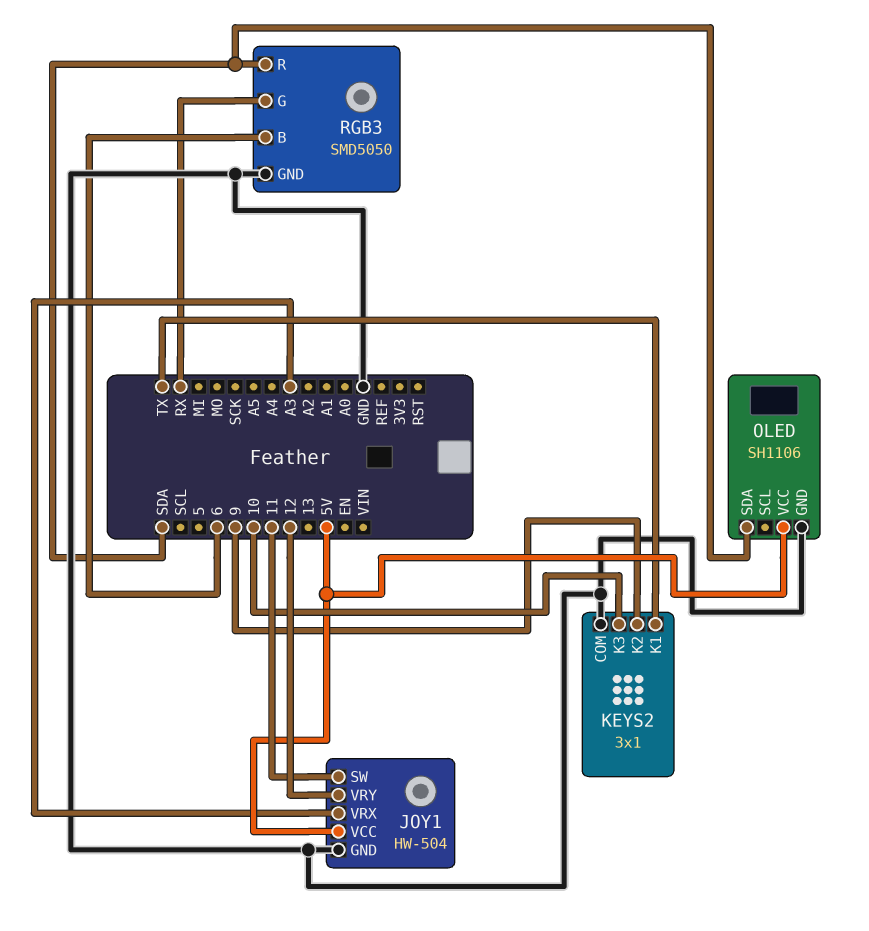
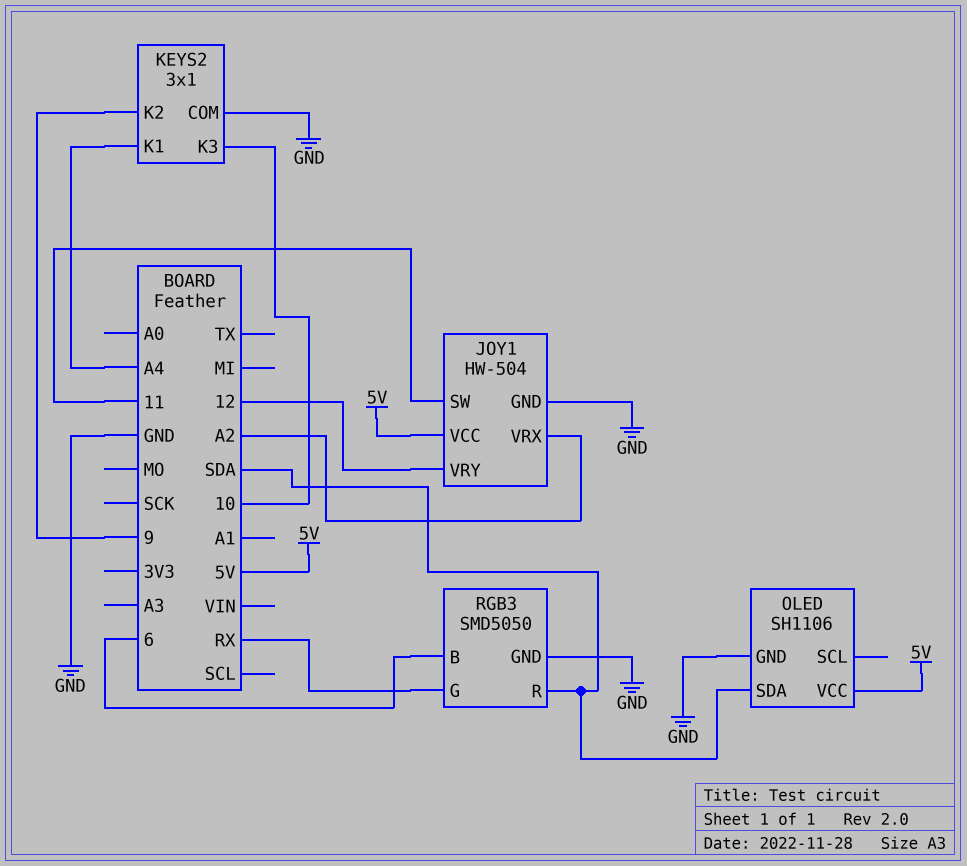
JOY1 pin VRX: A3 -> A2
KEYS2 pin K1: TX -> A4

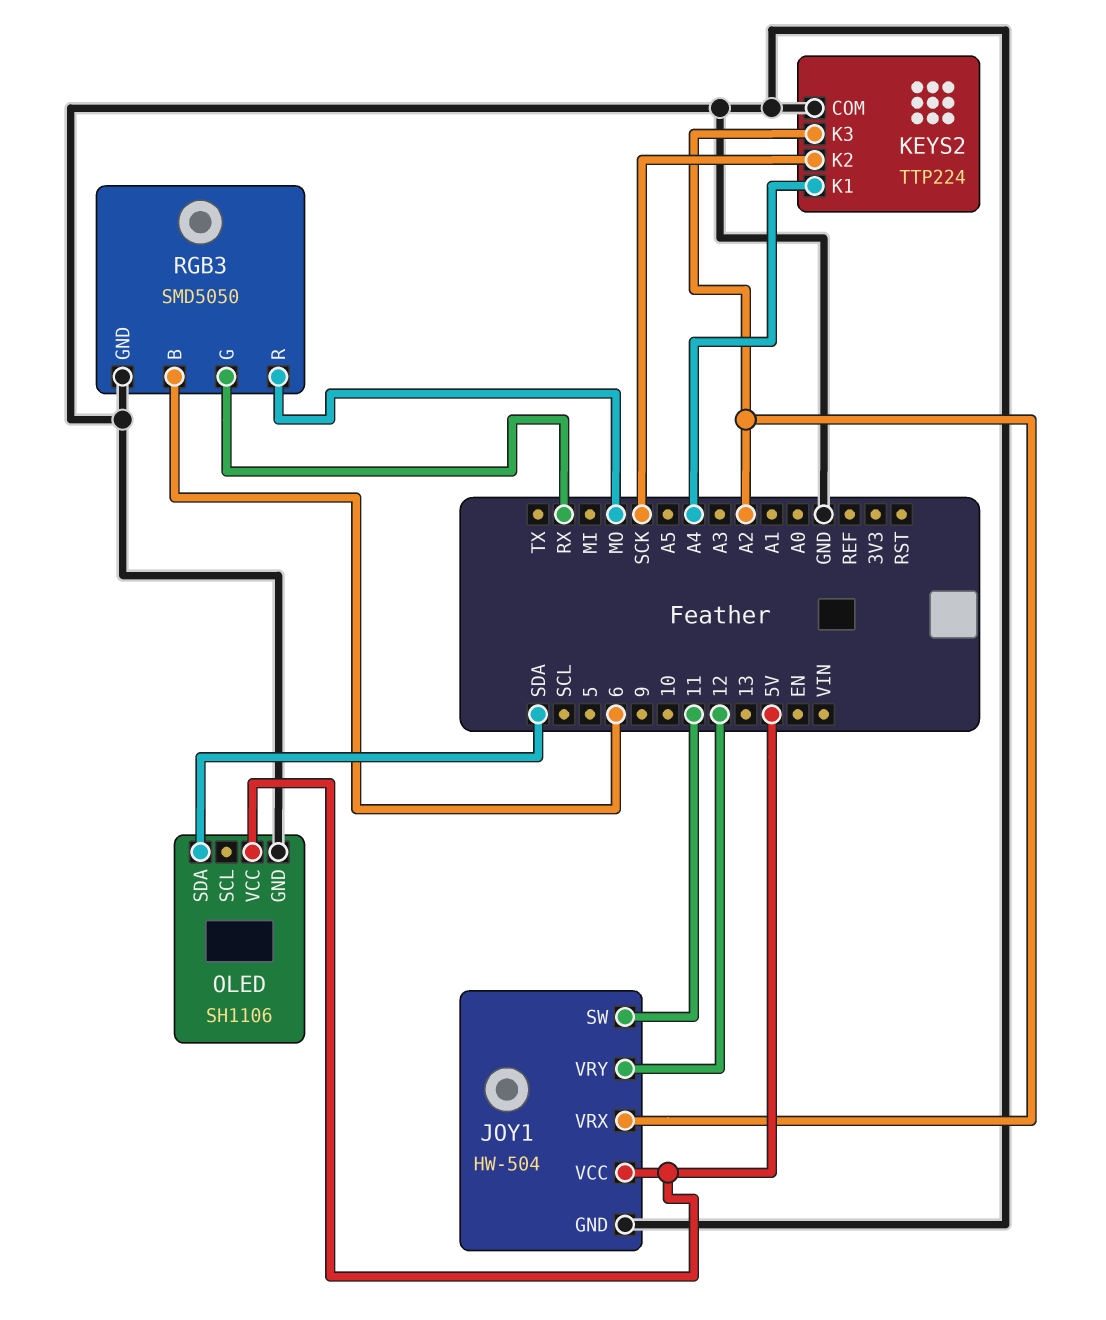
KEYS2: 3x1 -> TTP224
KEYS2 pin K2: 9 -> SCK
KEYS2 pin K3: 10 -> A2
RGB3 pin R: SDA -> MO

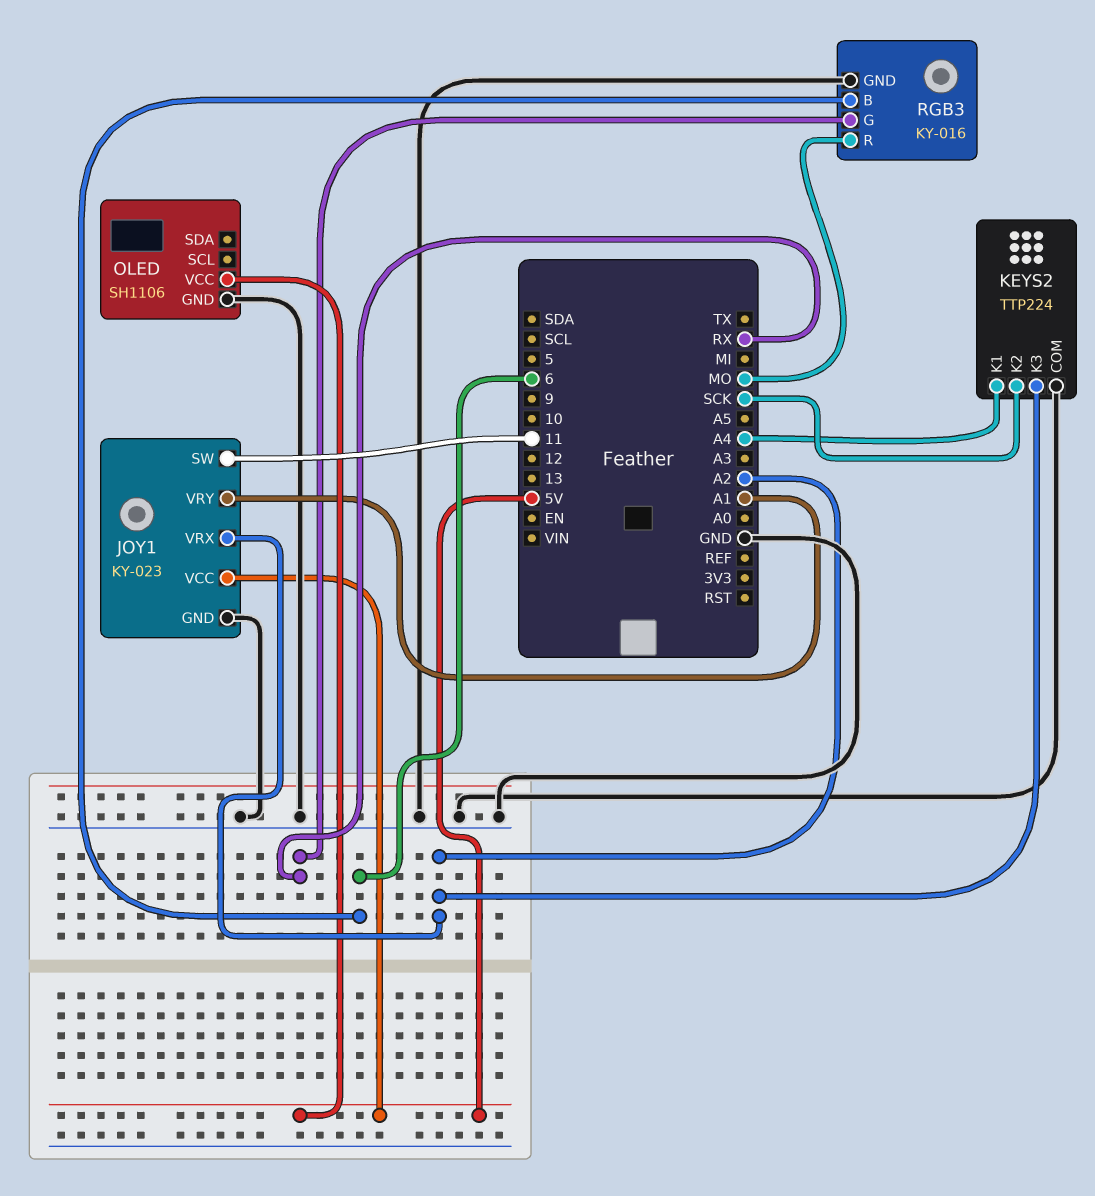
JOY1: HW-504 -> KY-023
JOY1 pin VRY: 12 -> A1
OLED pin SDA: SDA -> none
RGB3: SMD5050 -> KY-016

